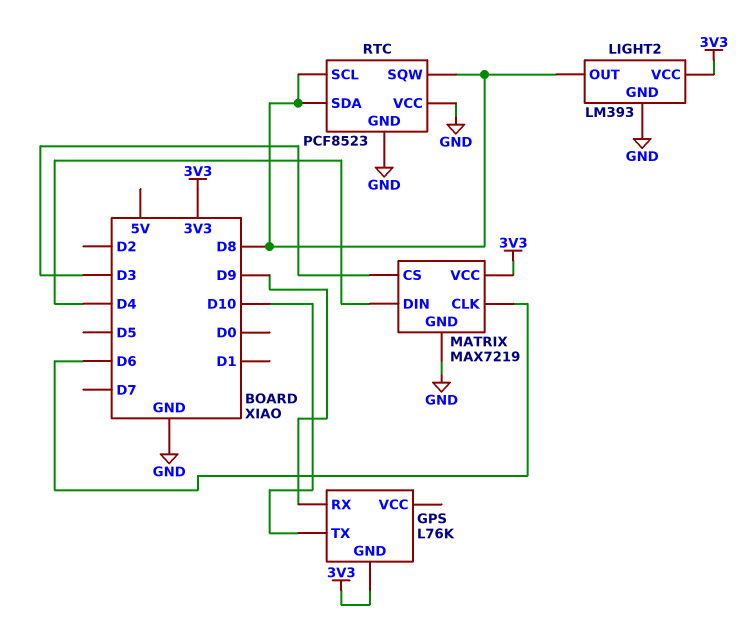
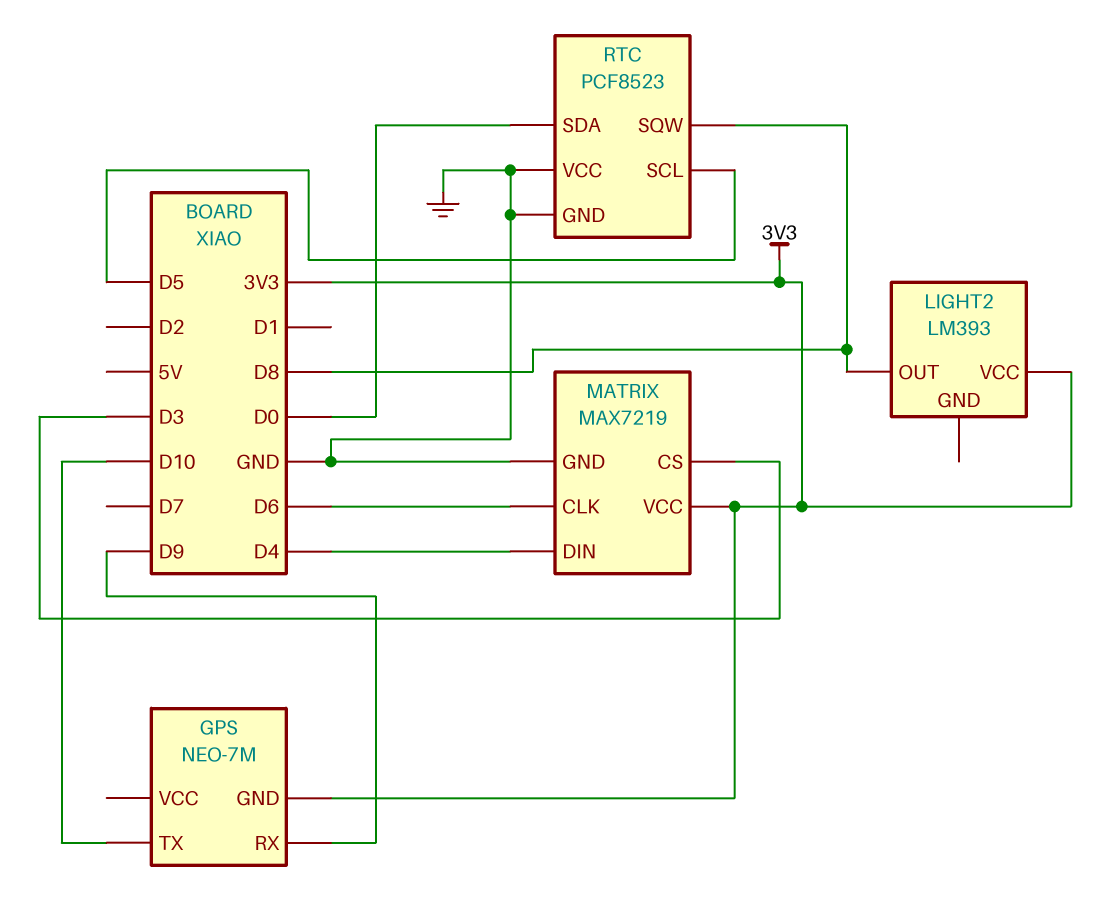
GPS: L76K -> NEO-7M
LIGHT2 pin GND: GND -> none
RTC pin SCL: D8 -> D5
RTC pin SDA: D8 -> D0

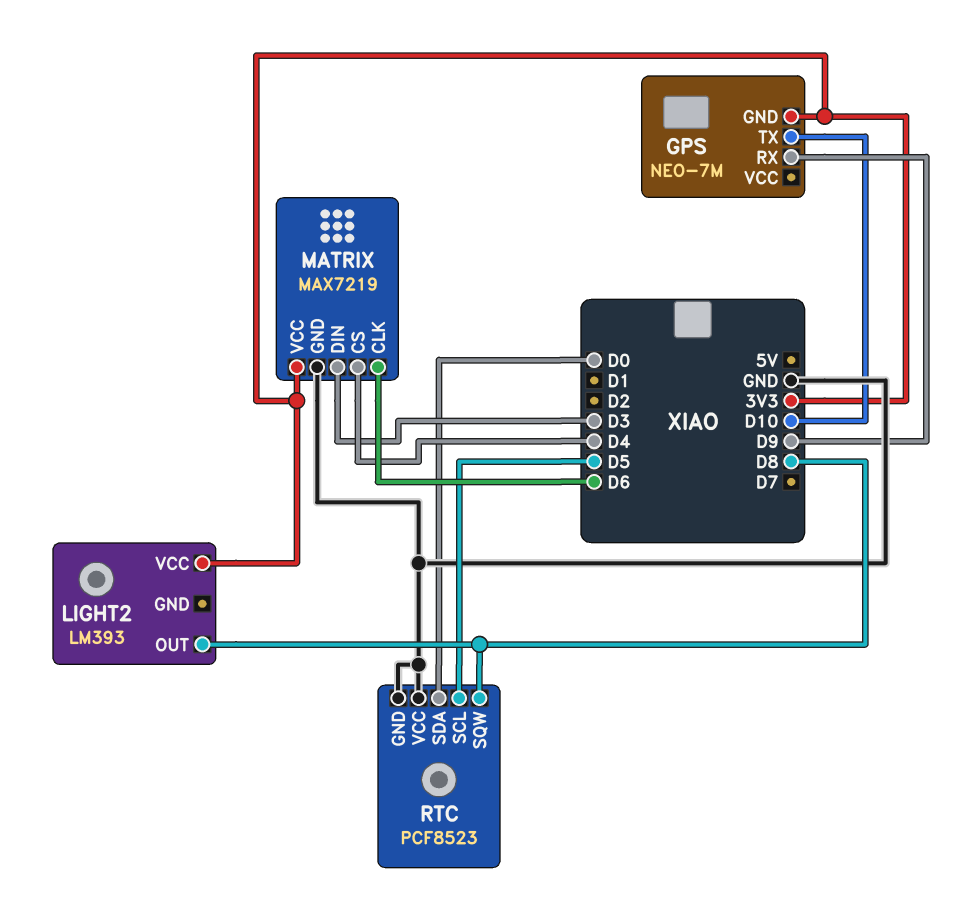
MATRIX pin CS: D3 -> D4
MATRIX pin DIN: D4 -> D3

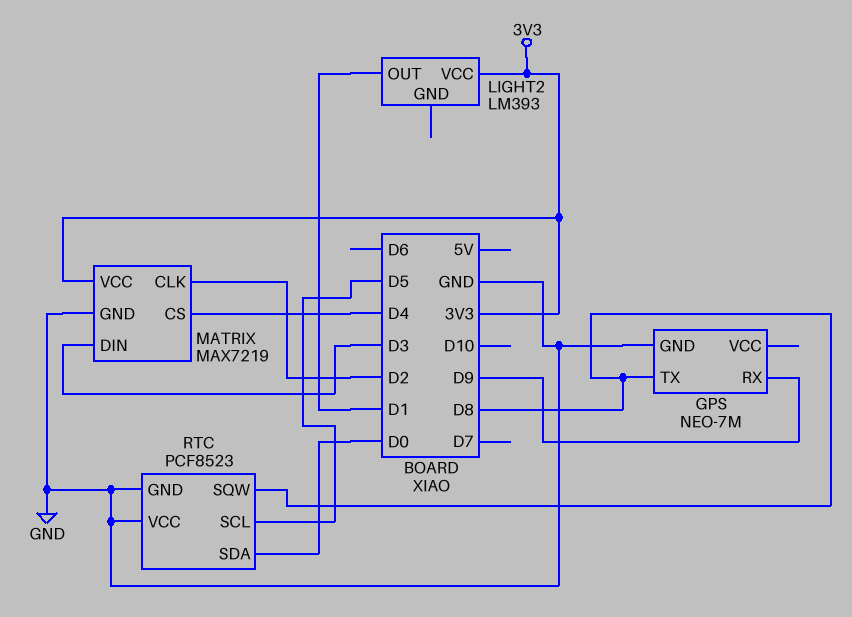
GPS pin GND: 3V3 -> GND
GPS pin TX: D10 -> D8
LIGHT2 pin OUT: D8 -> D1
MATRIX pin CLK: D6 -> D2

